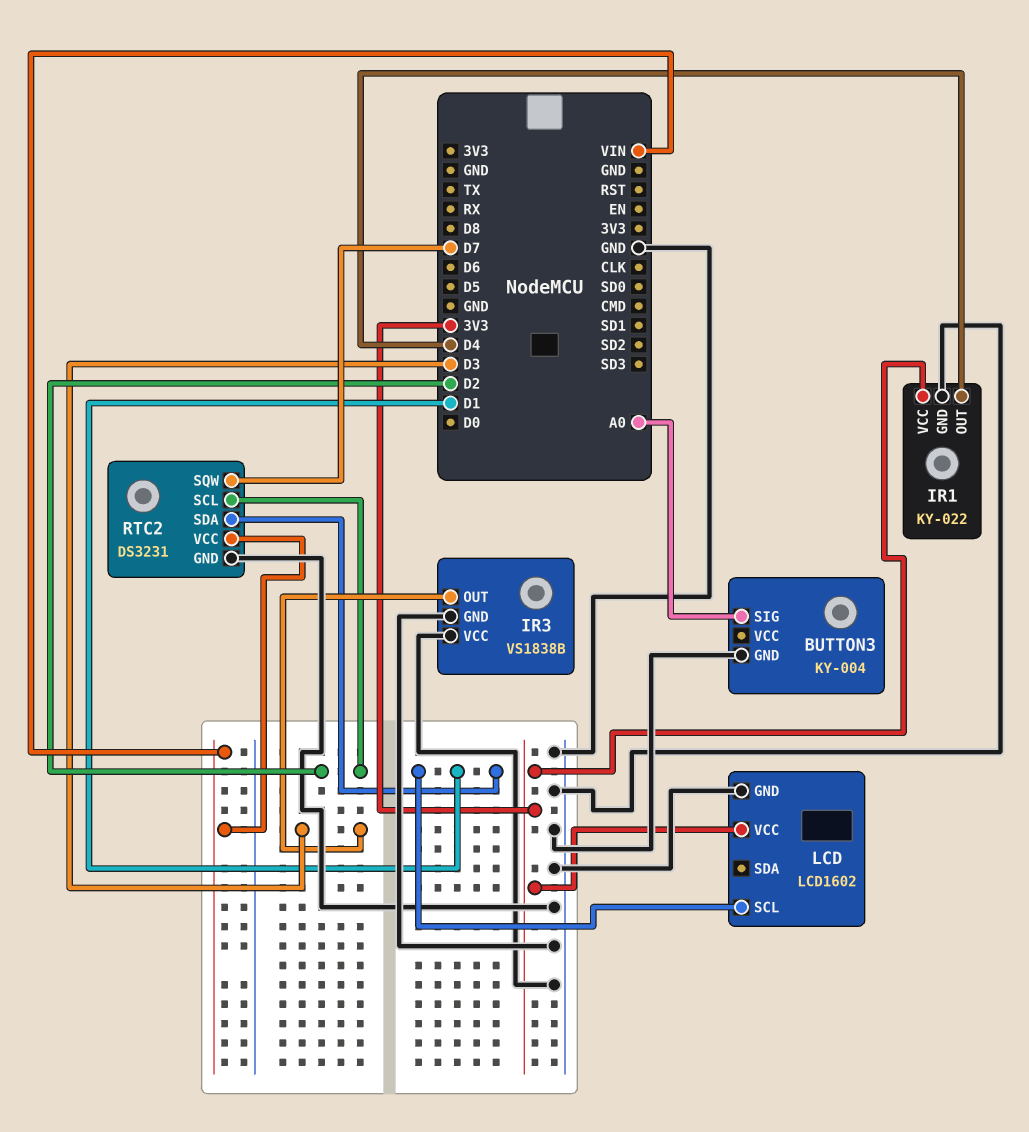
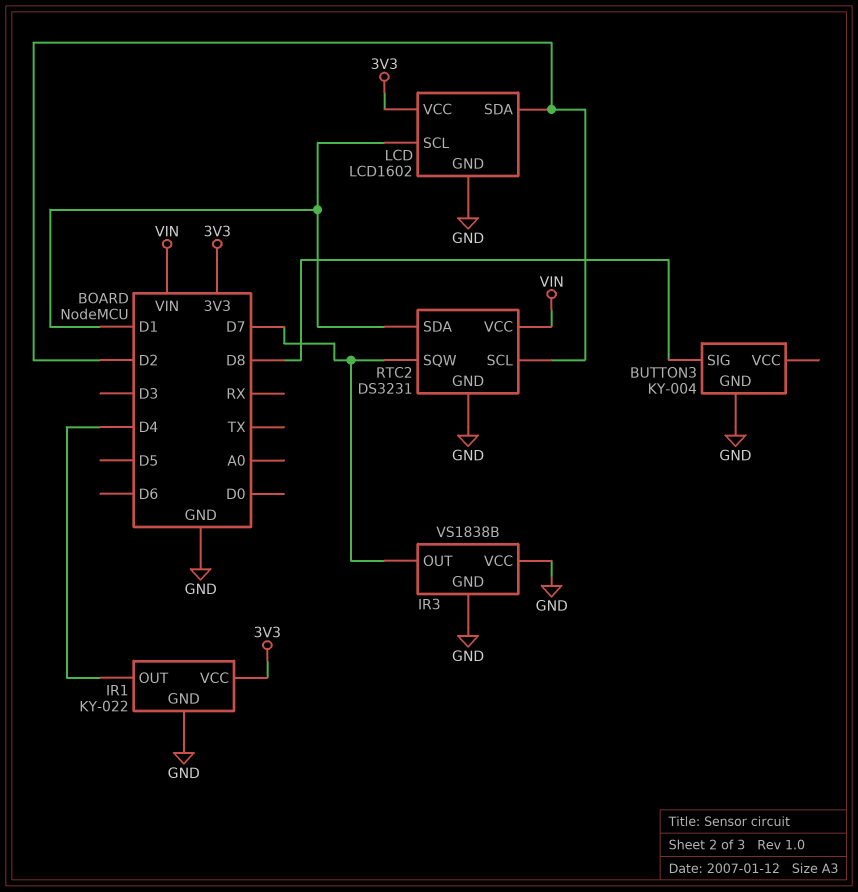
BUTTON3 pin SIG: A0 -> D8
IR3 pin OUT: D3 -> D7
LCD pin SDA: none -> D2

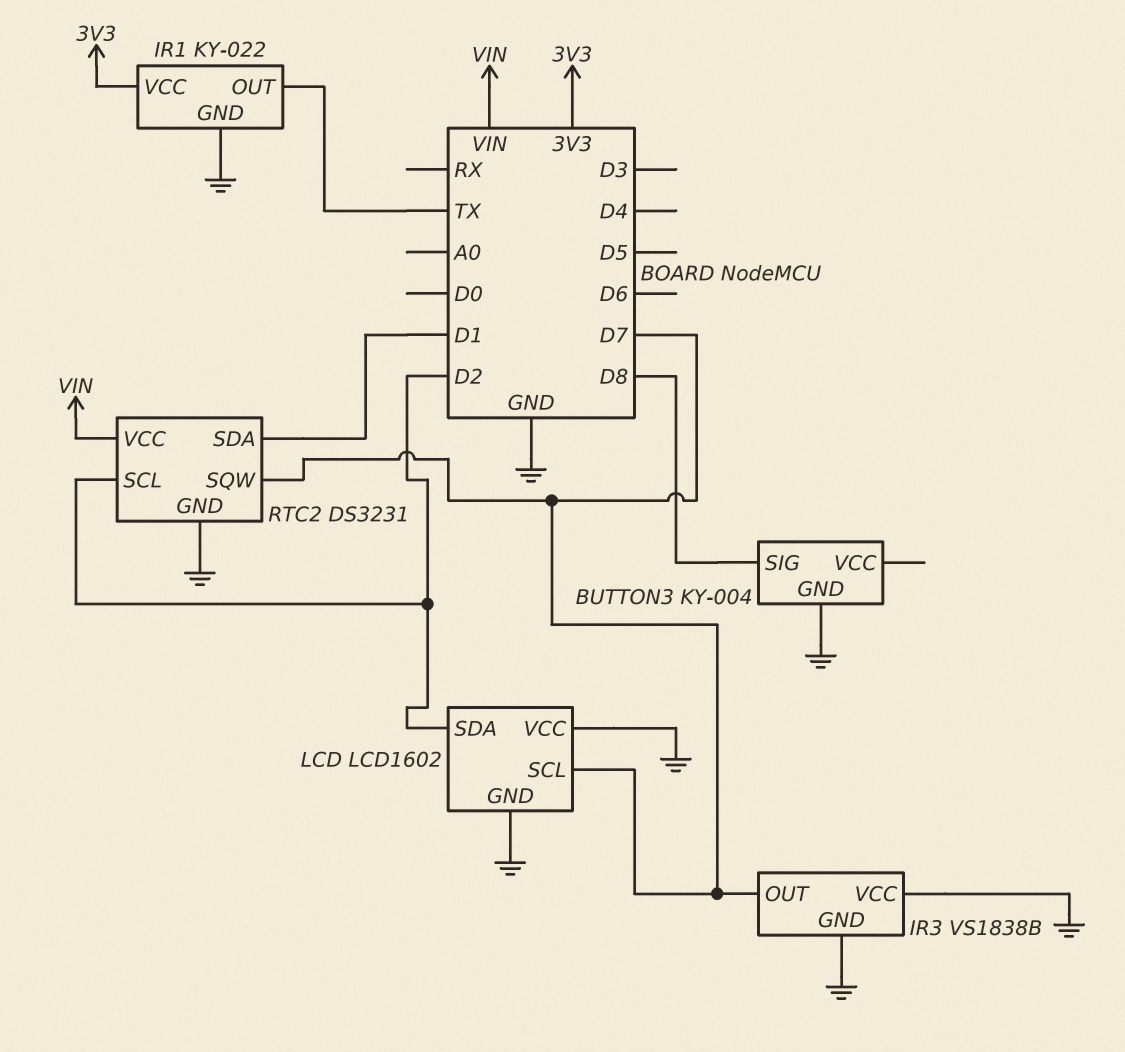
IR1 pin OUT: D4 -> TX
LCD pin SCL: D1 -> D7
LCD pin VCC: 3V3 -> GND

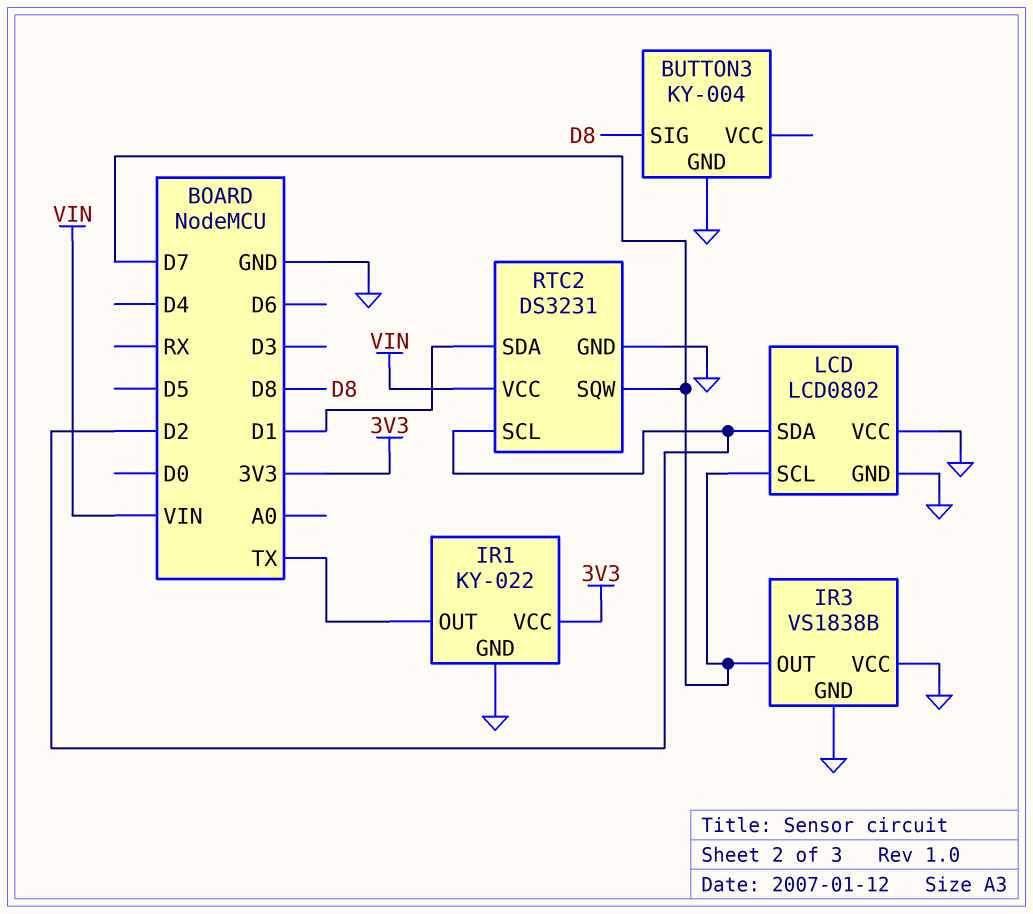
LCD: LCD1602 -> LCD0802

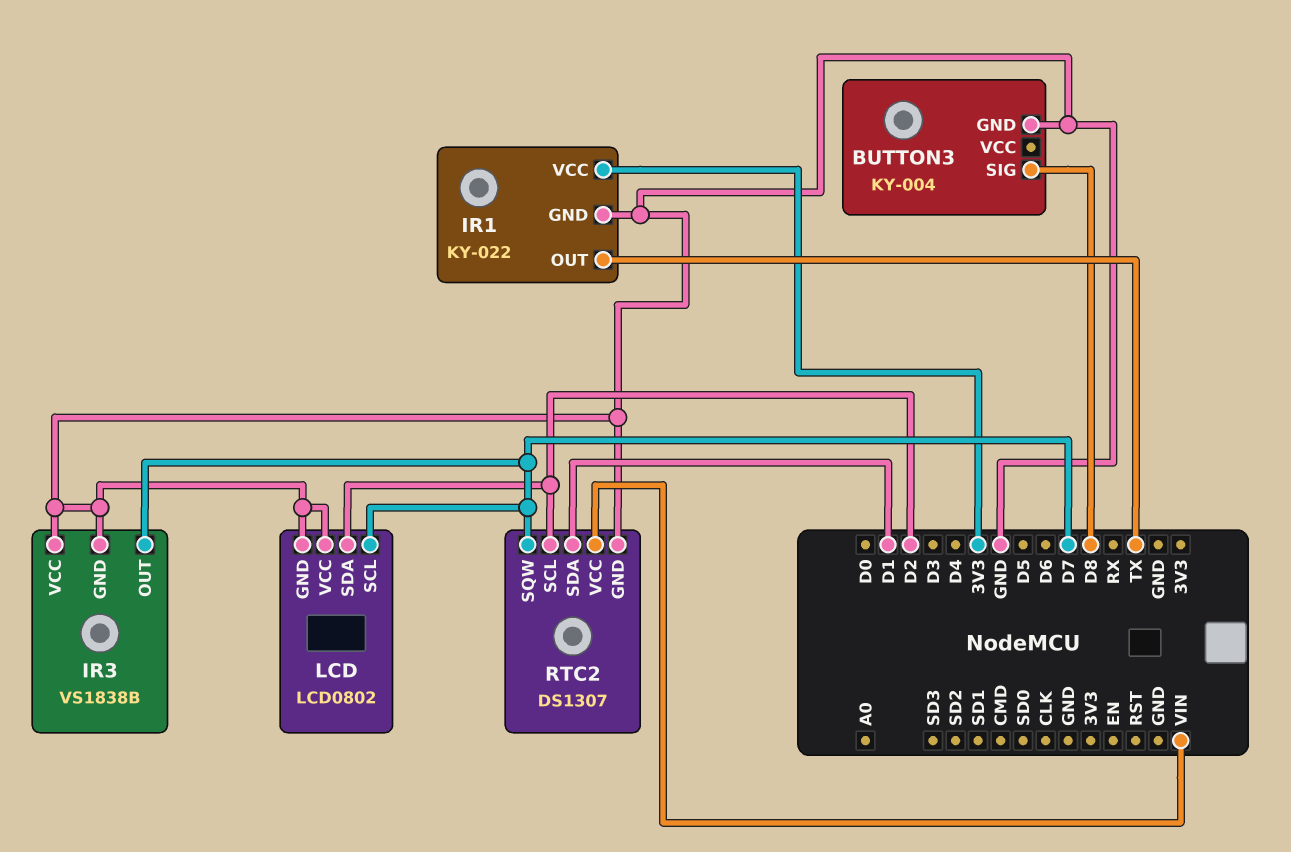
RTC2: DS3231 -> DS1307

